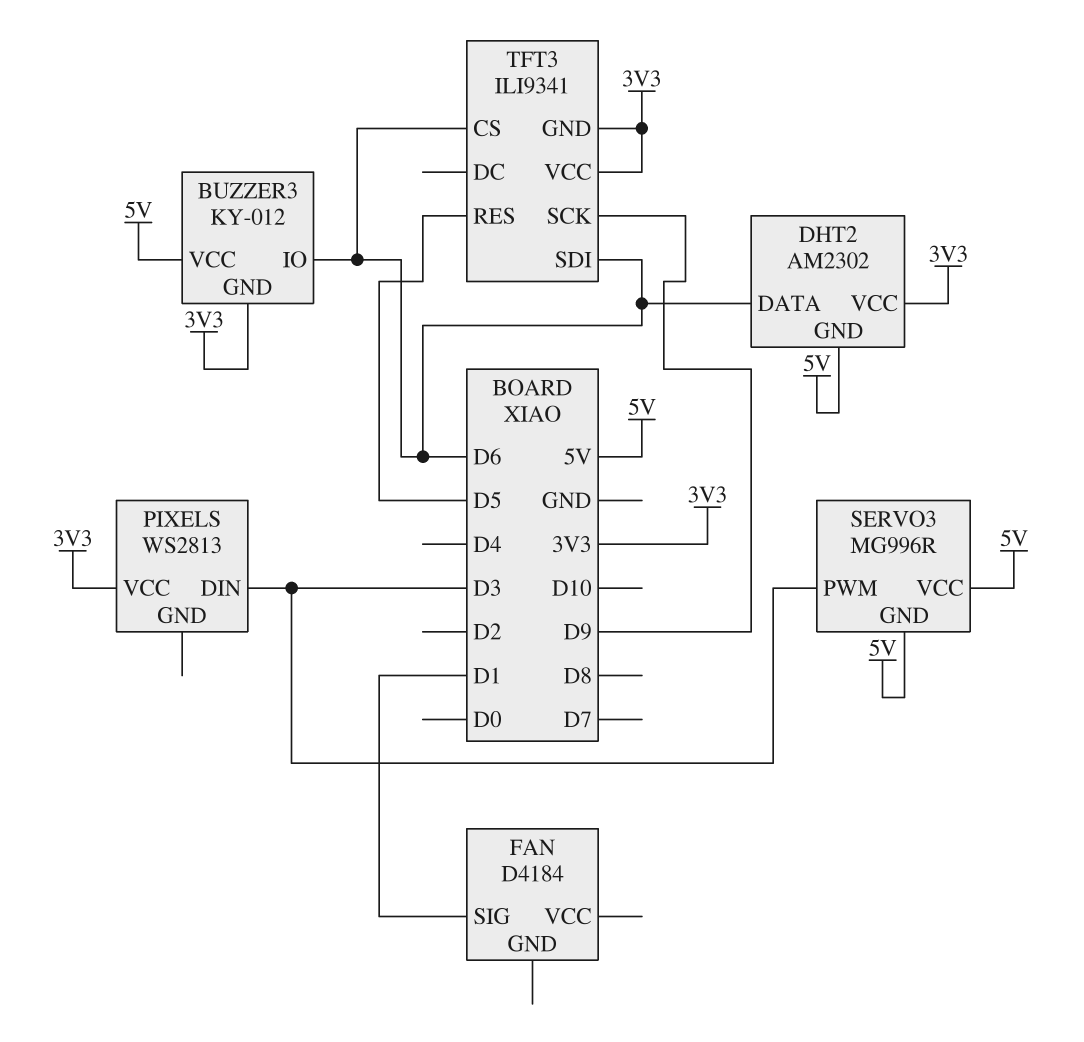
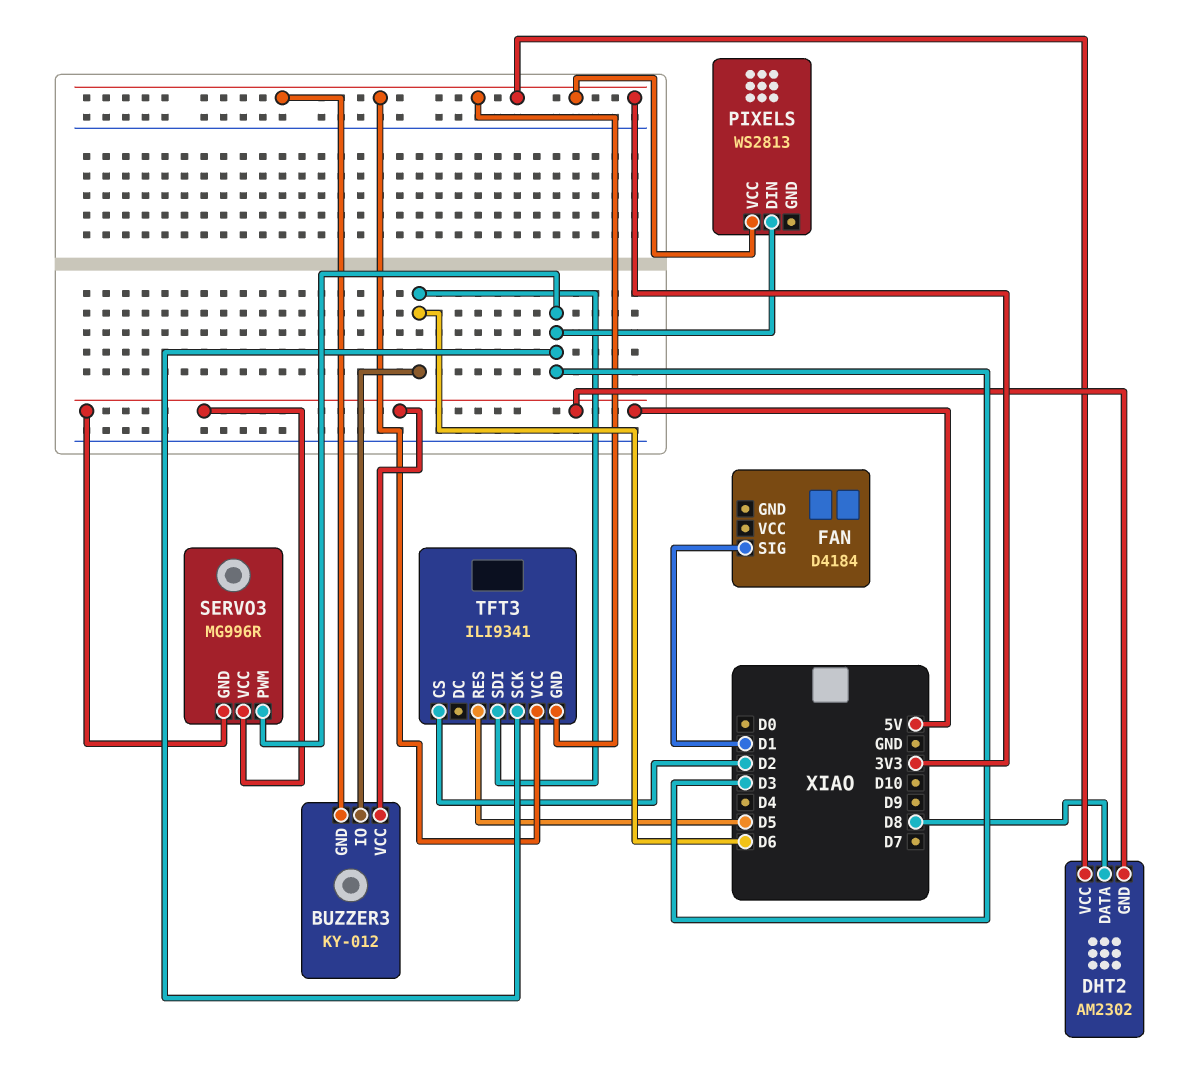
DHT2 pin DATA: D6 -> D8
TFT3 pin CS: D6 -> D2
TFT3 pin SCK: D9 -> D3

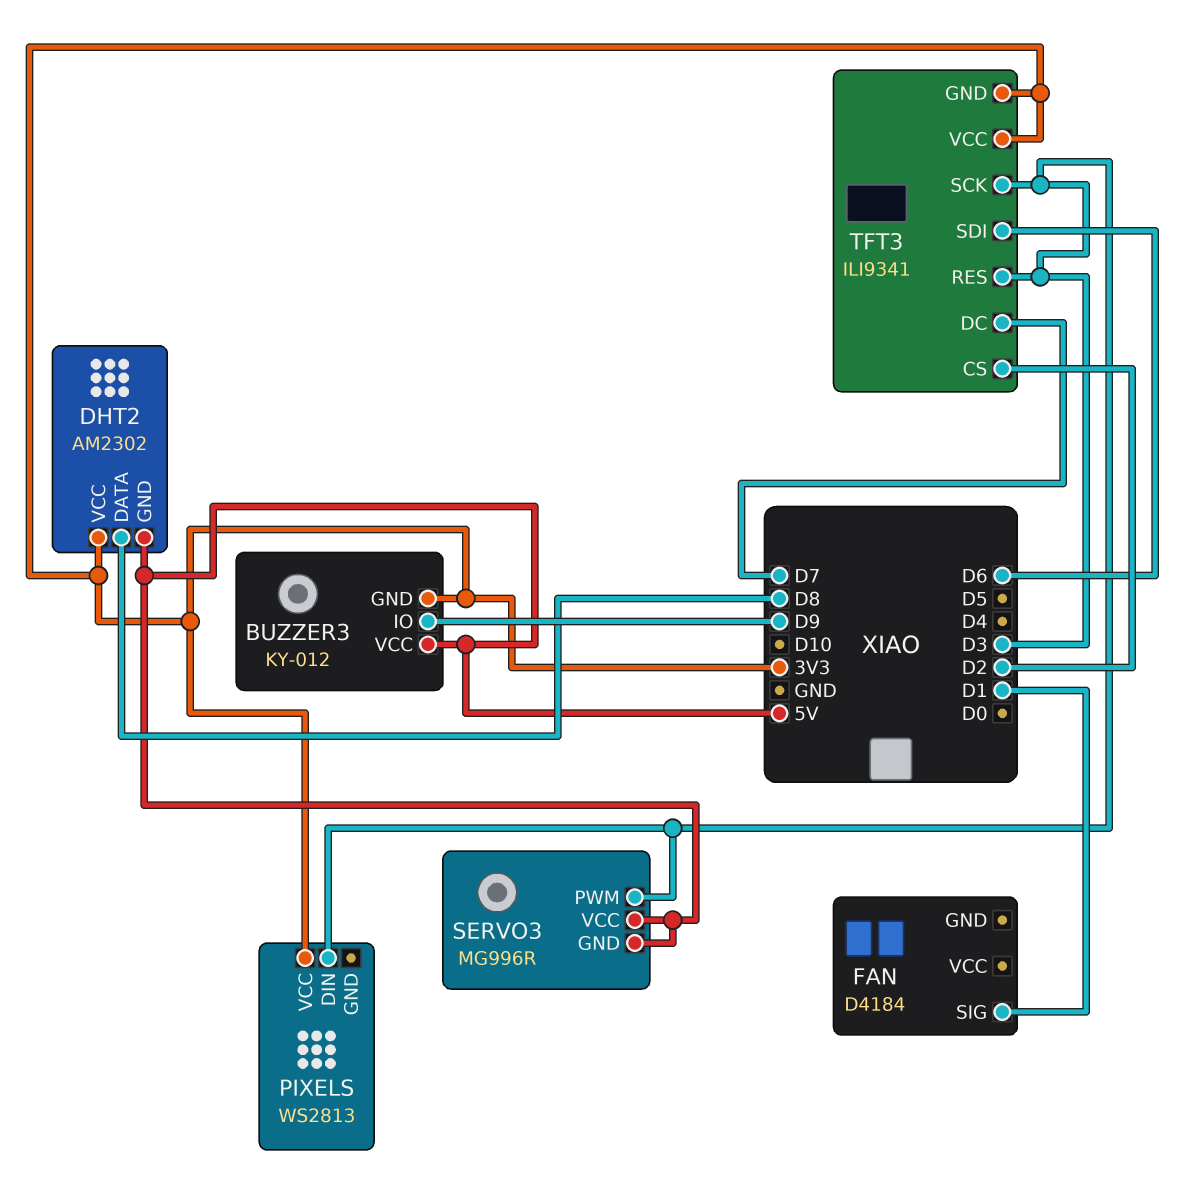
BUZZER3 pin IO: D6 -> D9
TFT3 pin DC: none -> D7
TFT3 pin RES: D5 -> D3

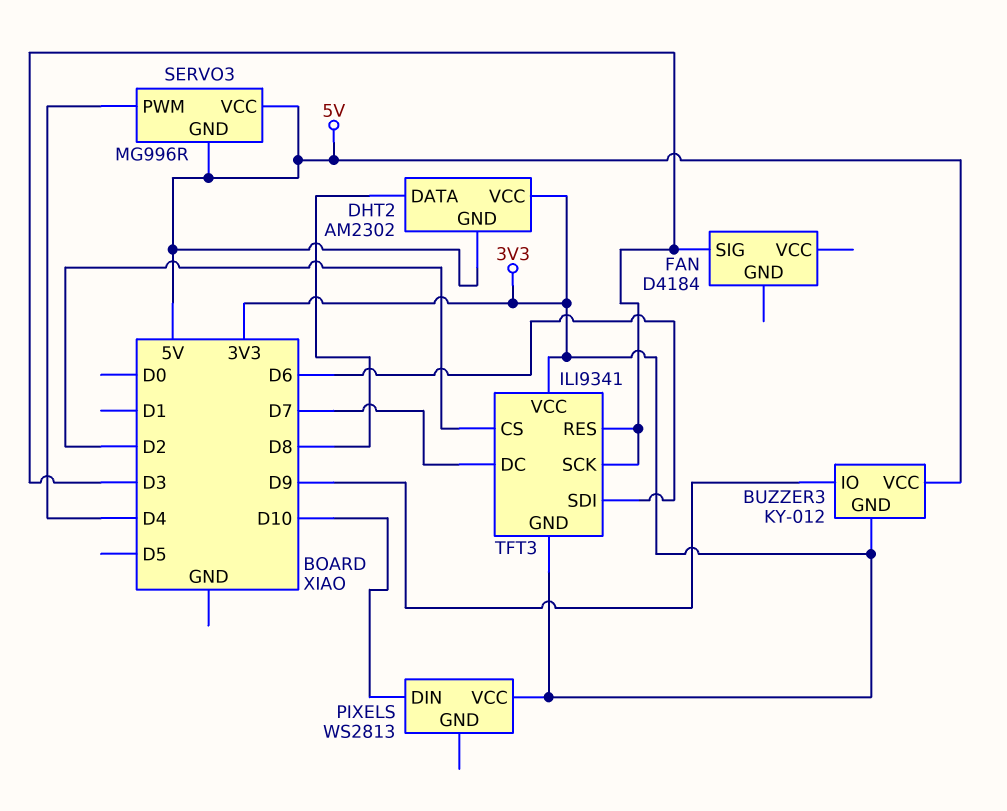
FAN pin SIG: D1 -> D3
PIXELS pin DIN: D3 -> D10
SERVO3 pin PWM: D3 -> D4

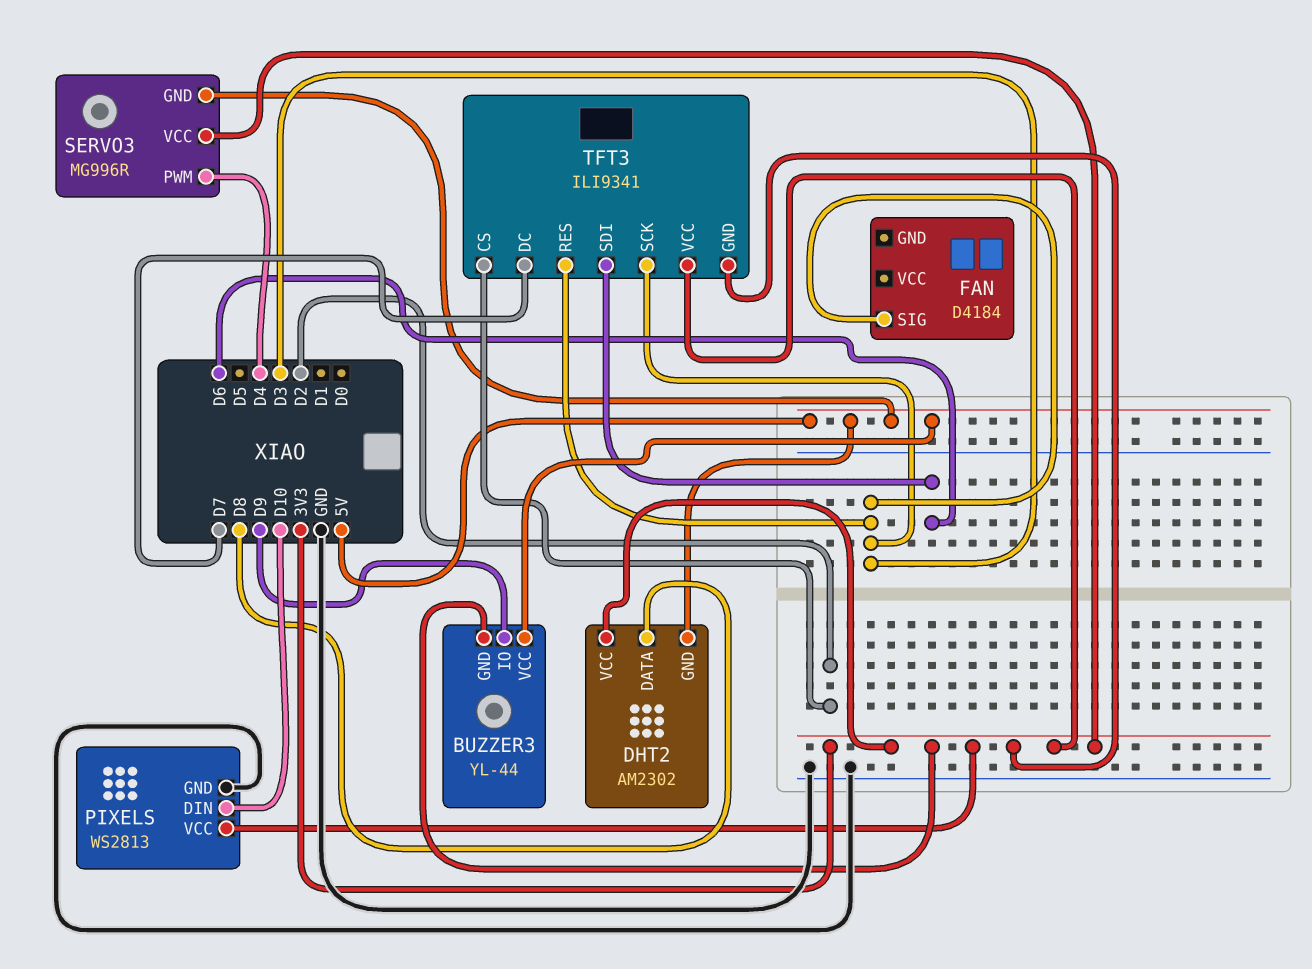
BUZZER3: KY-012 -> YL-44
PIXELS pin GND: none -> GND
SERVO3 pin VCC: 5V -> 3V3

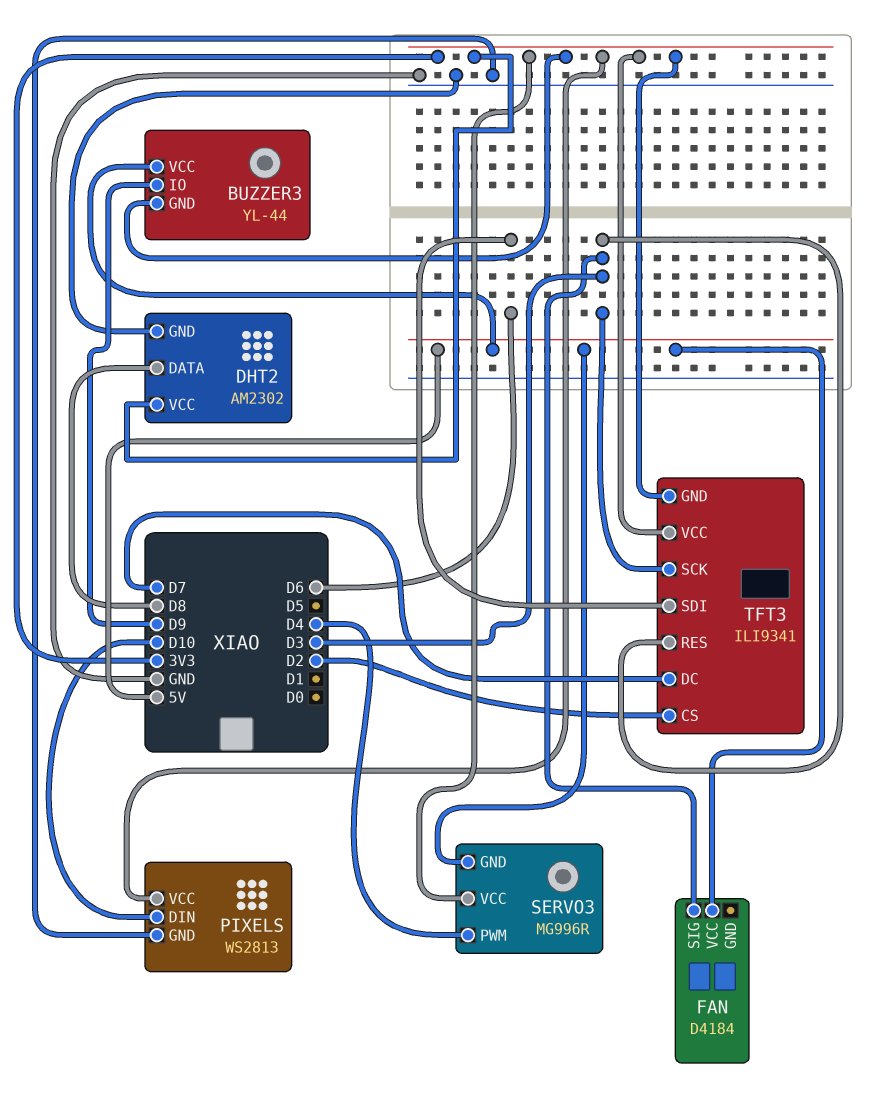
DHT2 pin GND: 5V -> GND
FAN pin VCC: none -> 5V

